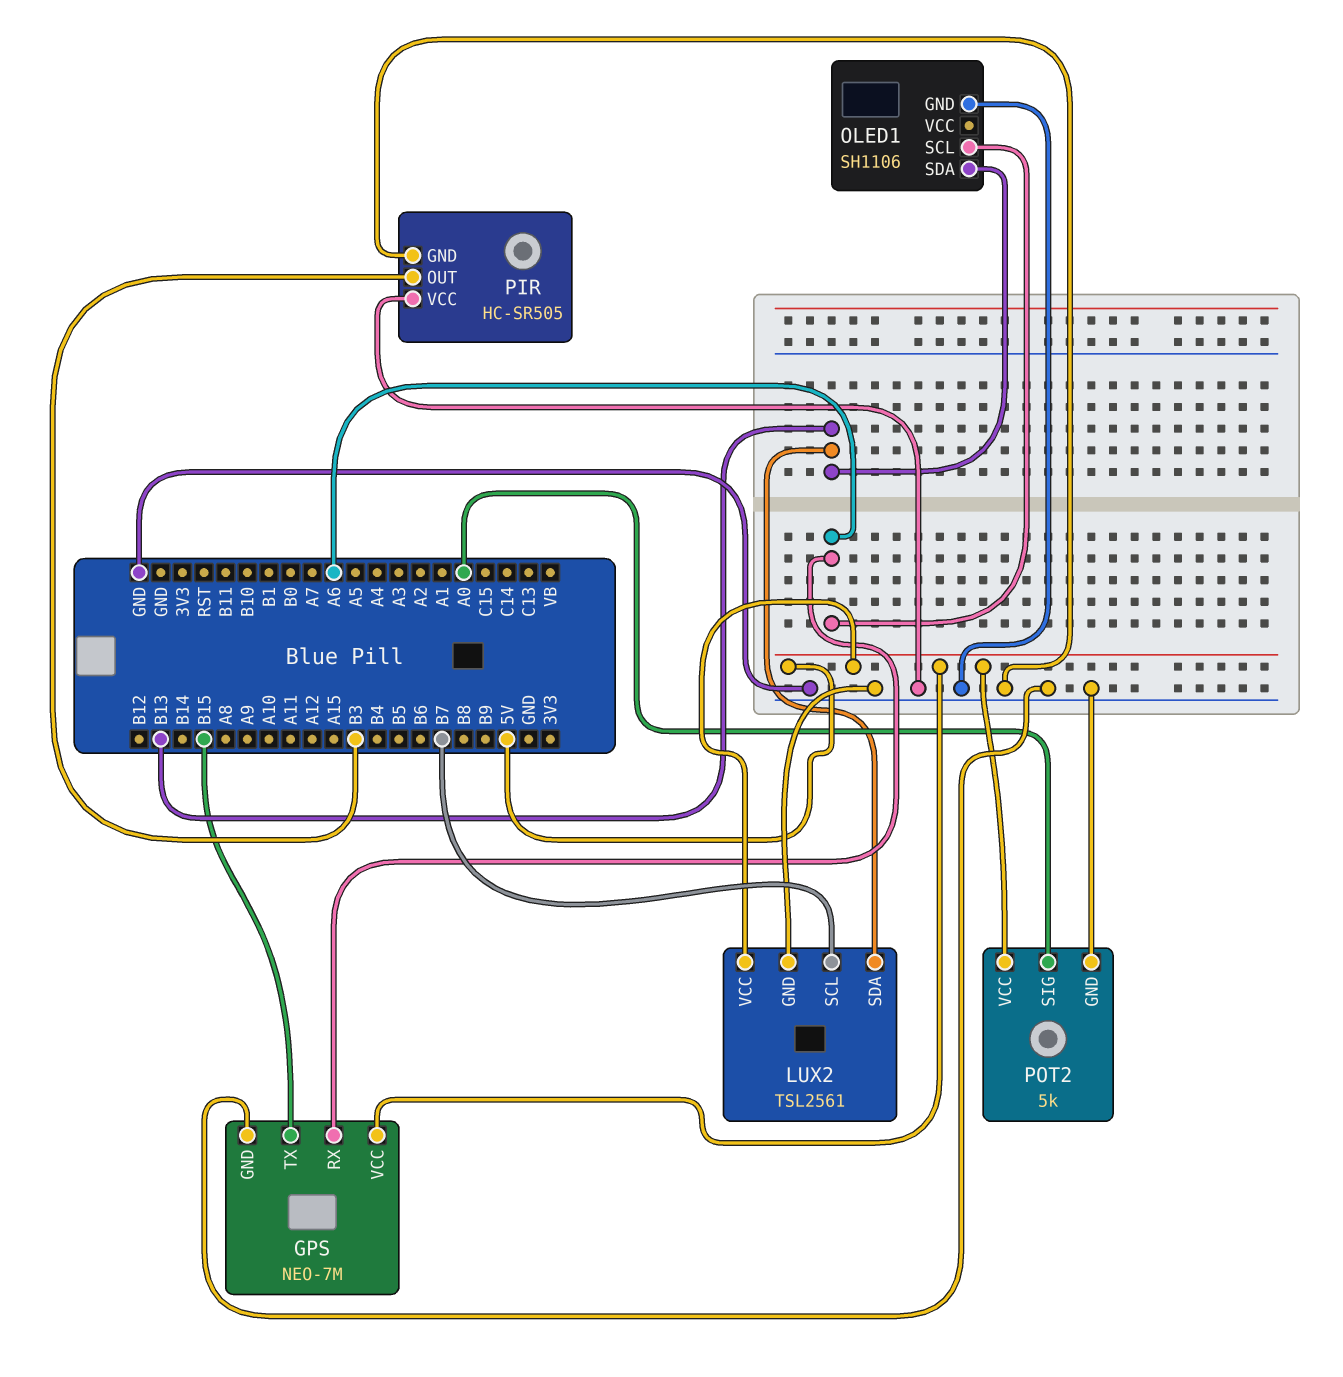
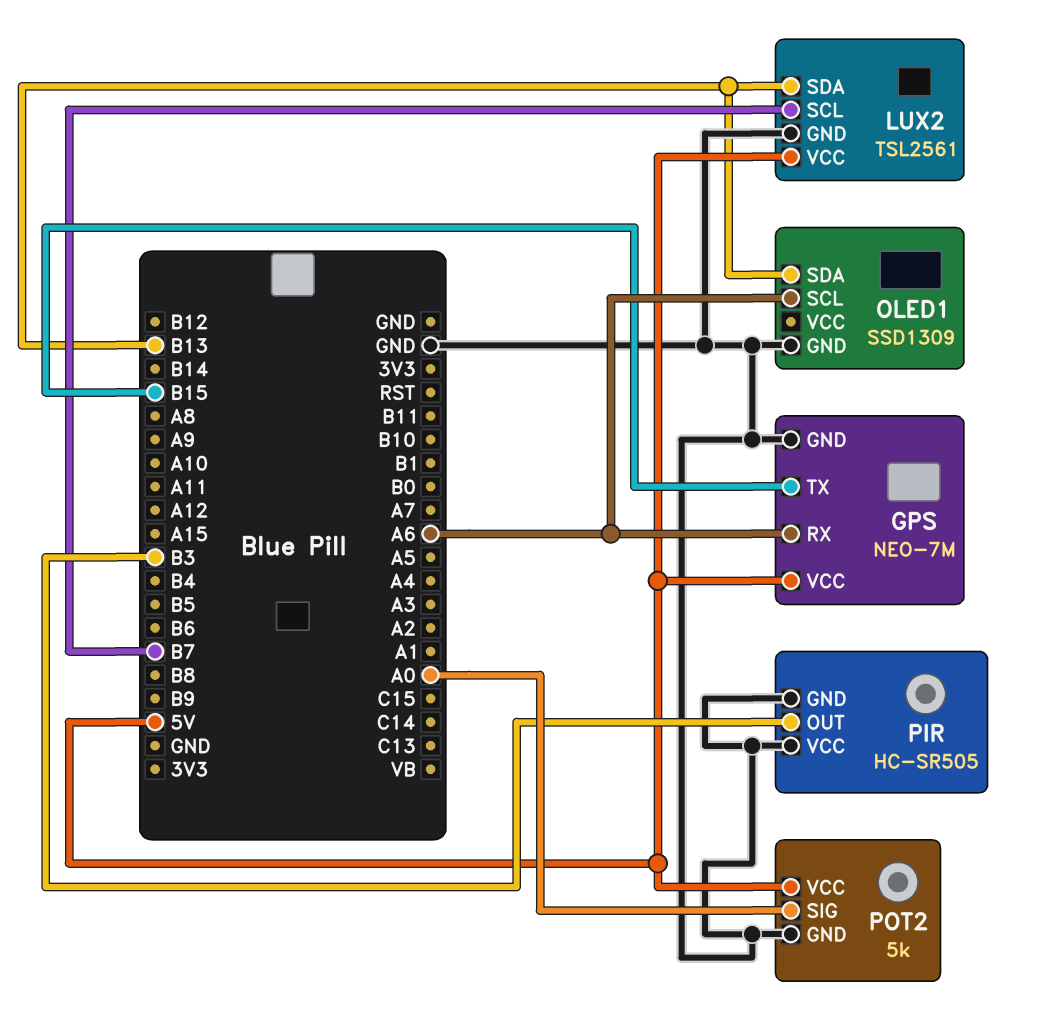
OLED1: SH1106 -> SSD1309

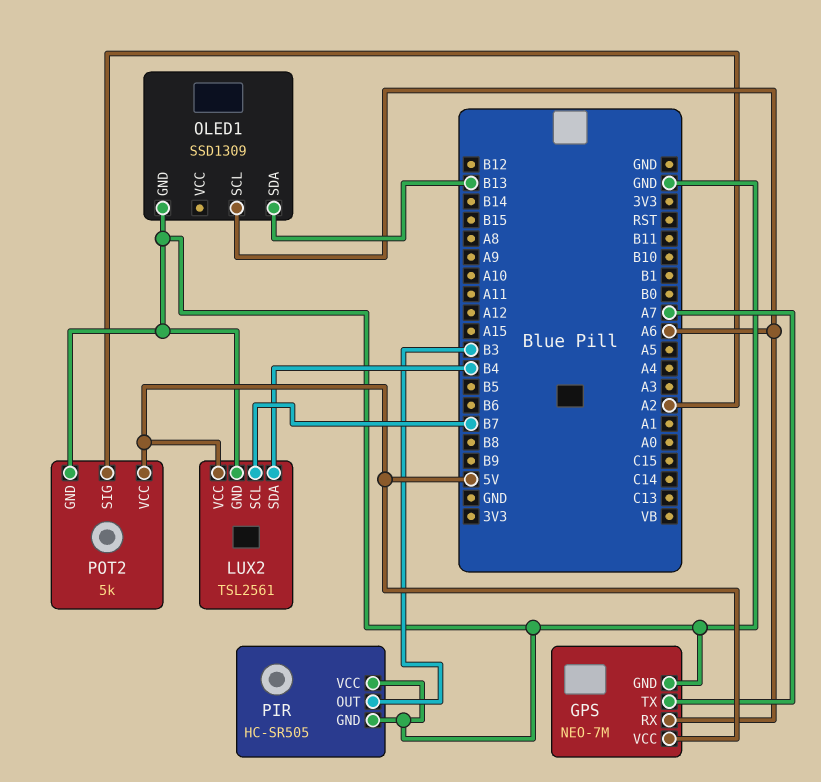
GPS pin TX: B15 -> A7
LUX2 pin SDA: B13 -> B4
POT2 pin SIG: A0 -> A2

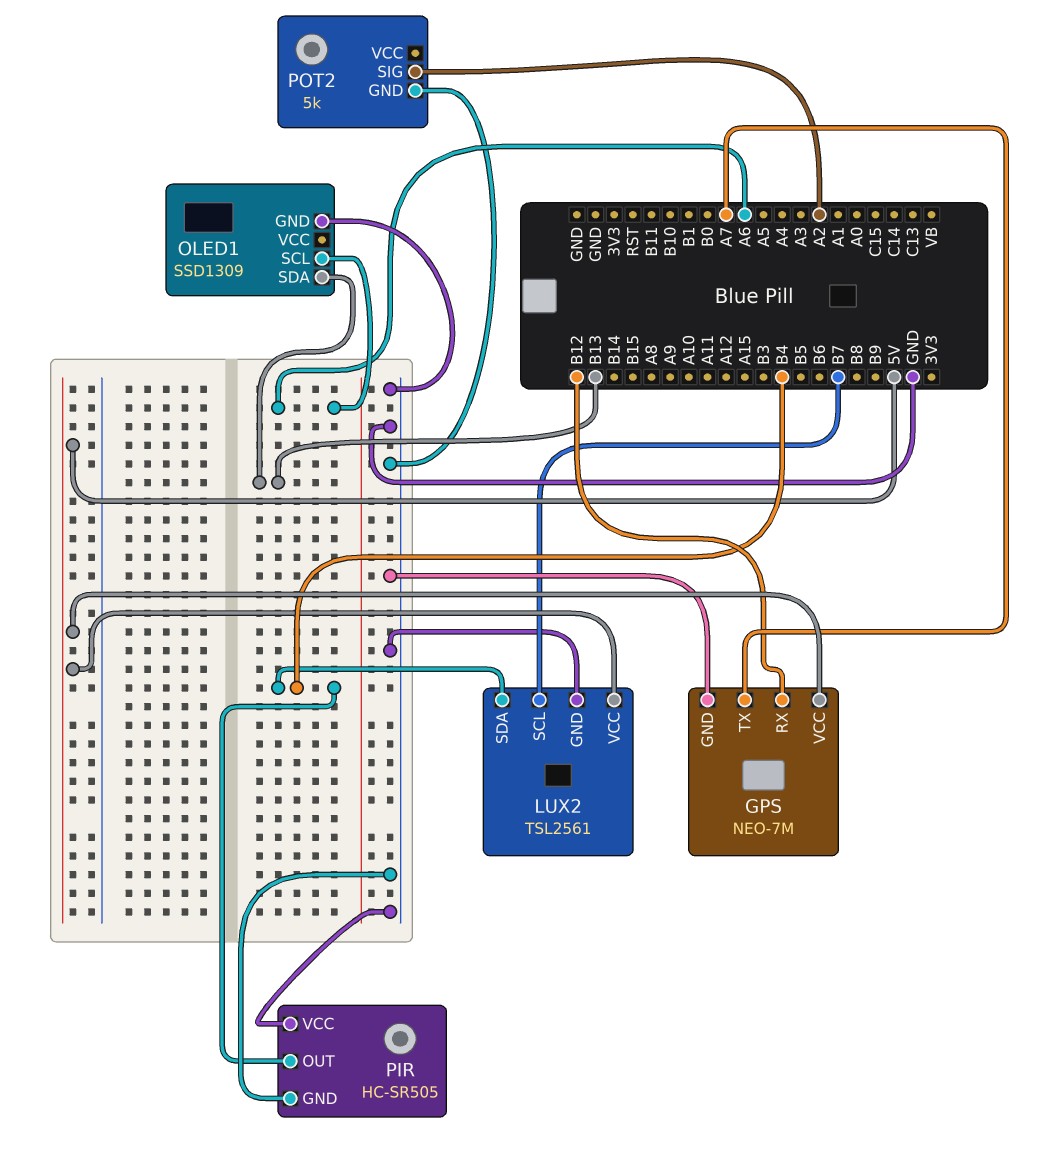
GPS pin RX: A6 -> B12
PIR pin OUT: B3 -> B4
POT2 pin VCC: 5V -> none

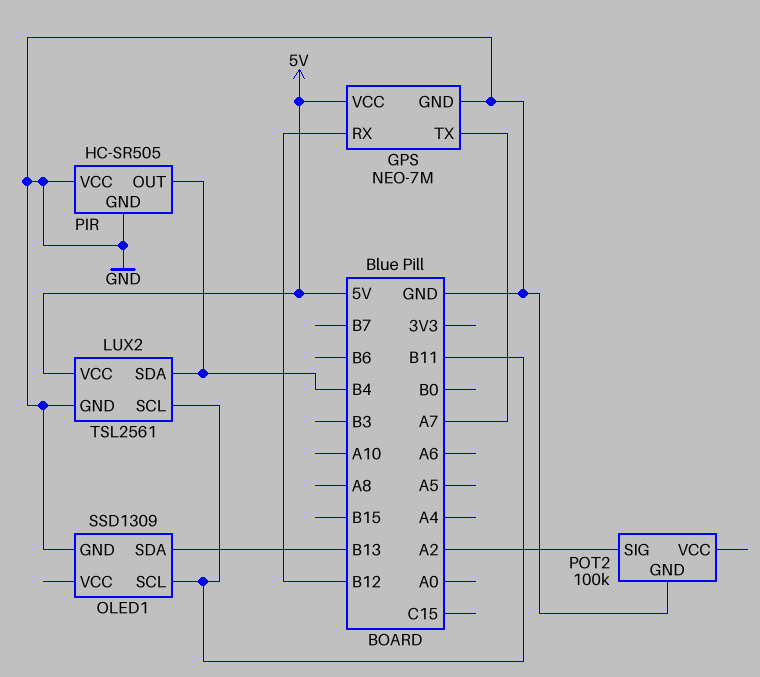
LUX2 pin SCL: B7 -> B11
OLED1 pin SCL: A6 -> B11
POT2: 5k -> 100k

